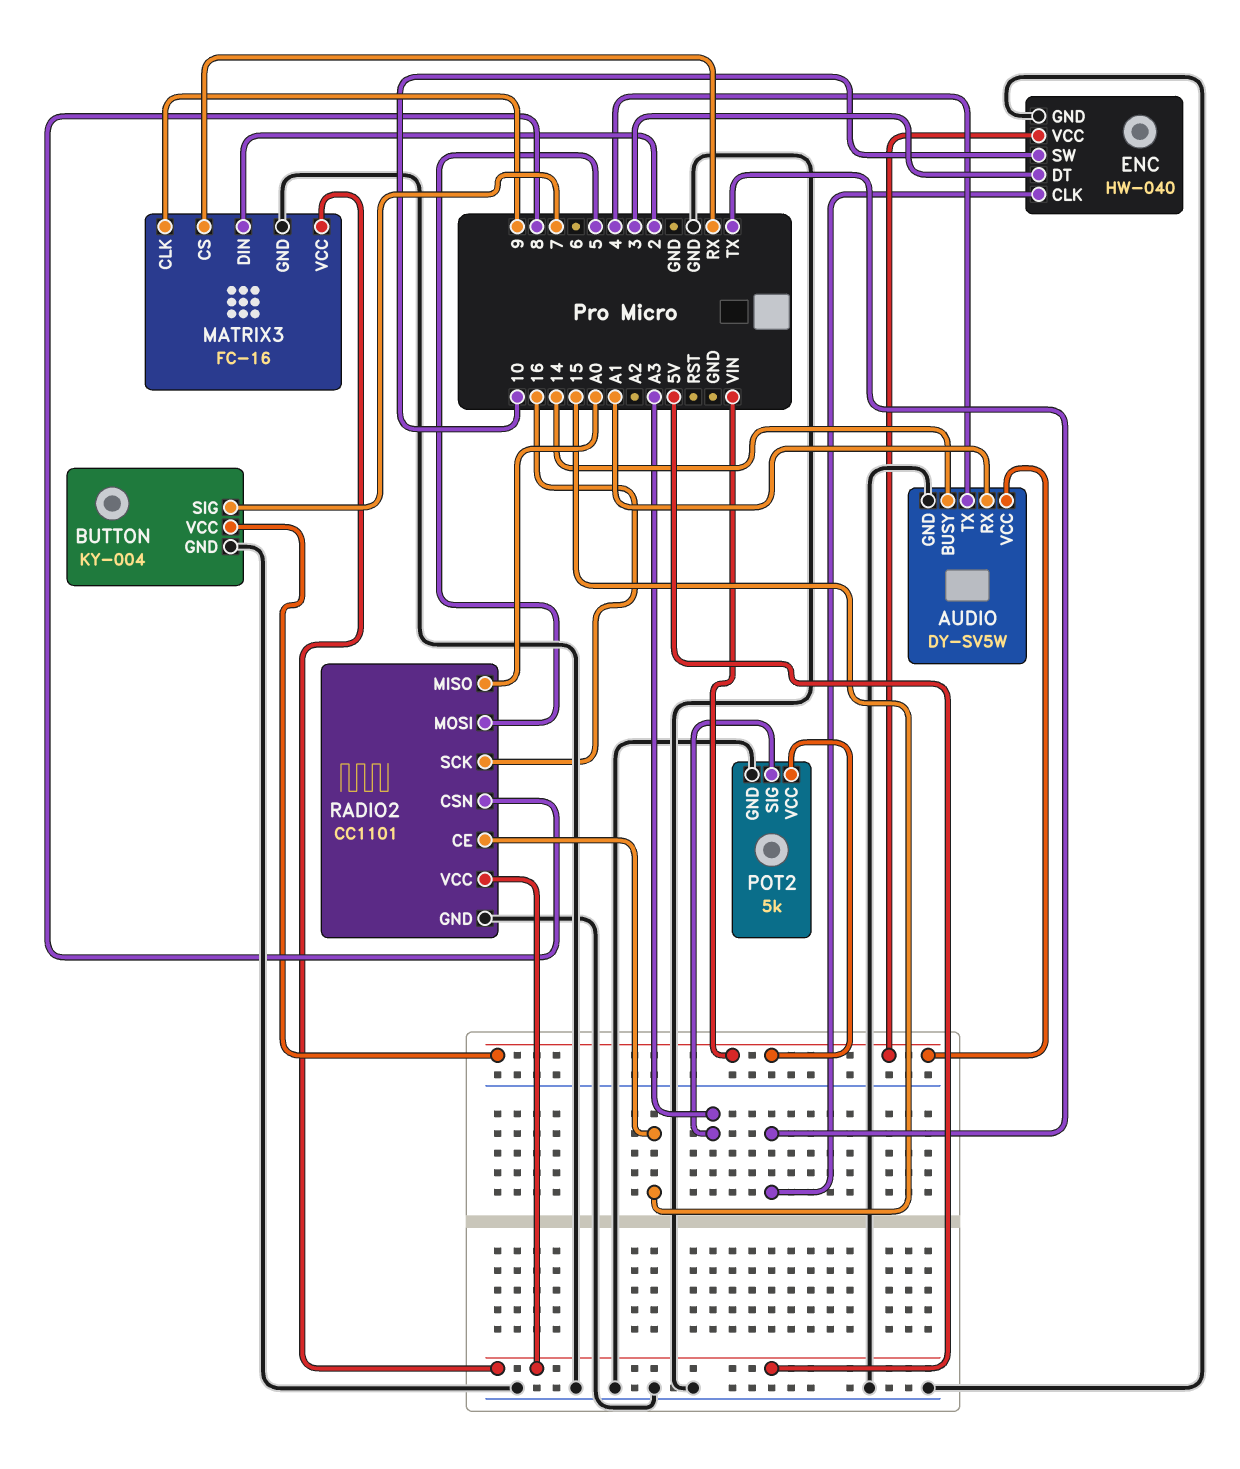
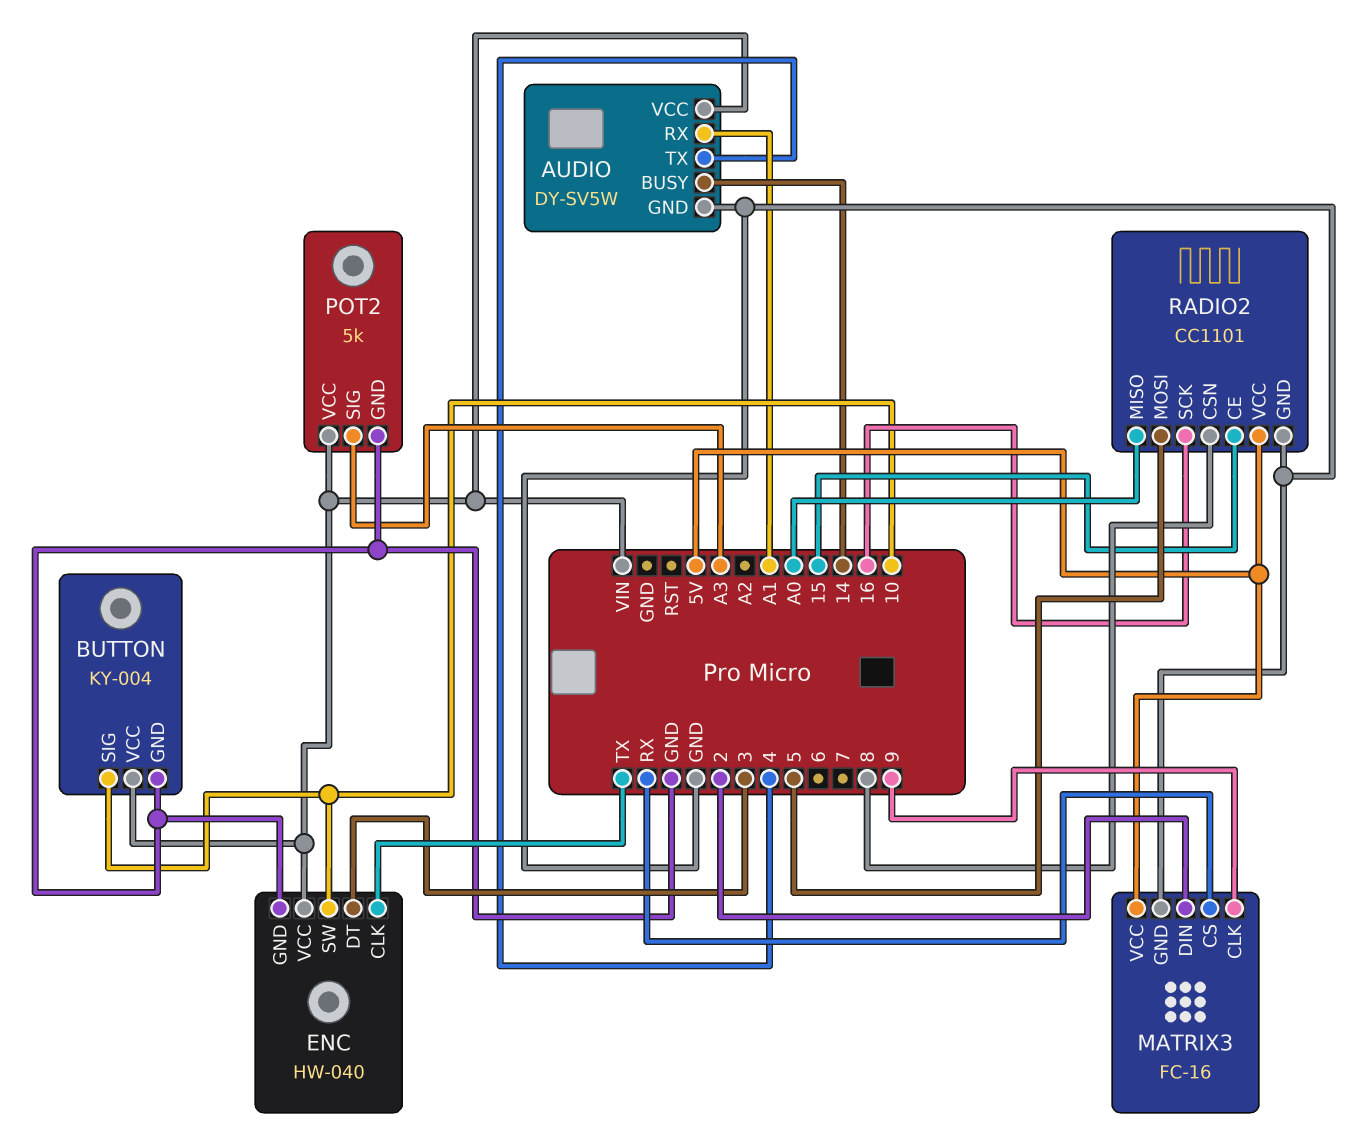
BUTTON pin SIG: 7 -> 10

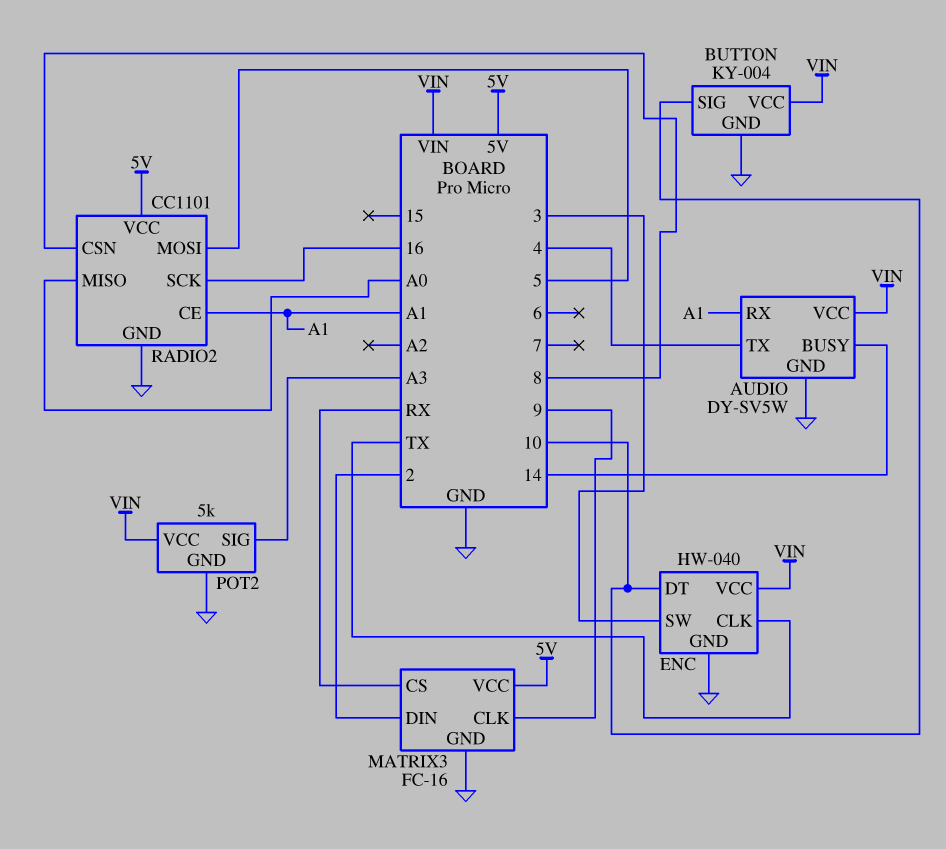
ENC pin DT: 3 -> 10
ENC pin SW: 10 -> 3
RADIO2 pin CE: 15 -> A1

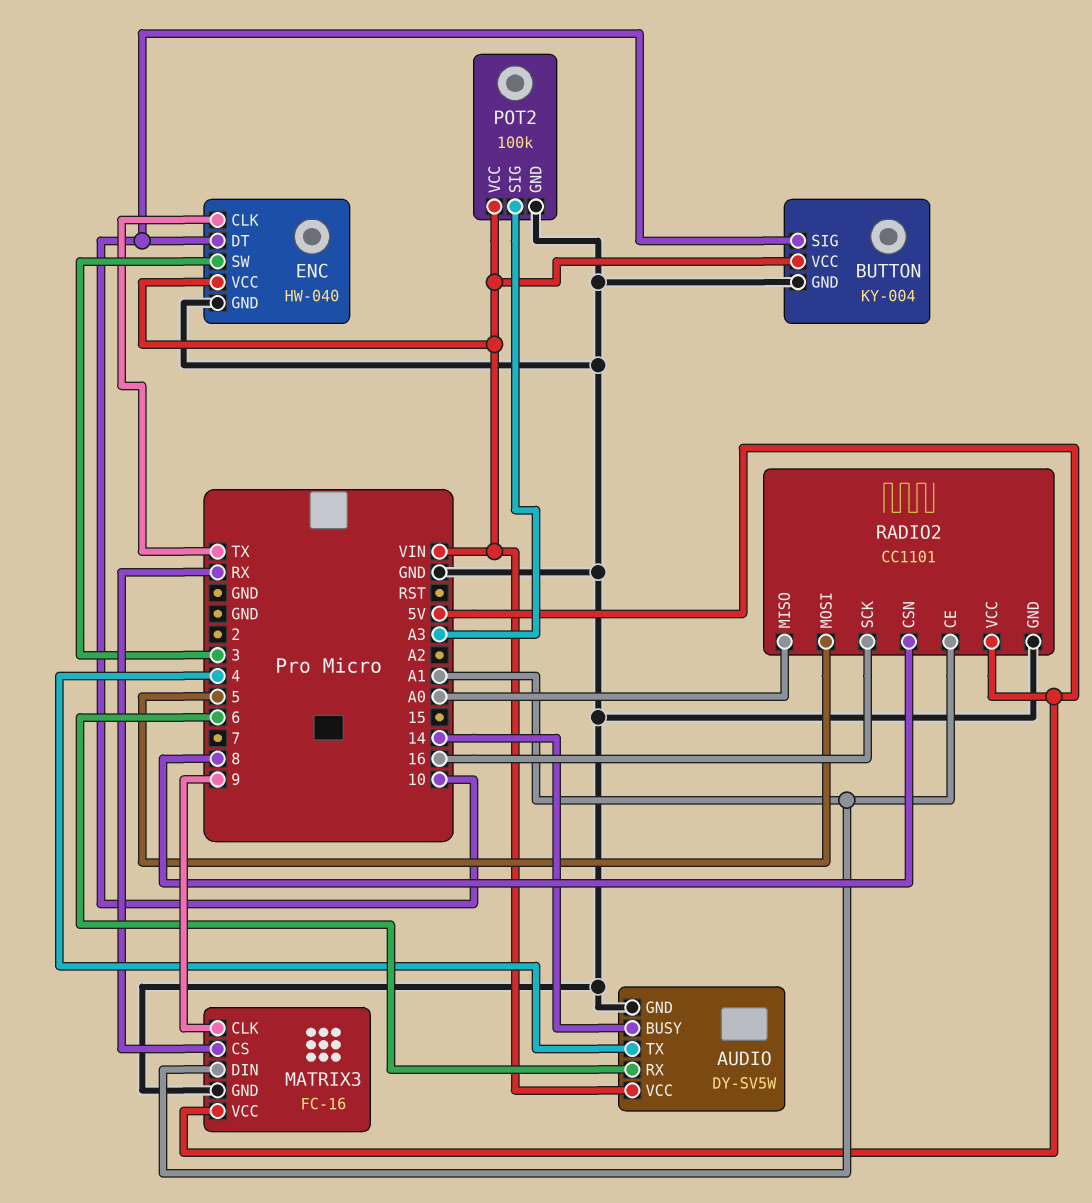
AUDIO pin RX: A1 -> 6
MATRIX3 pin DIN: 2 -> A1
POT2: 5k -> 100k

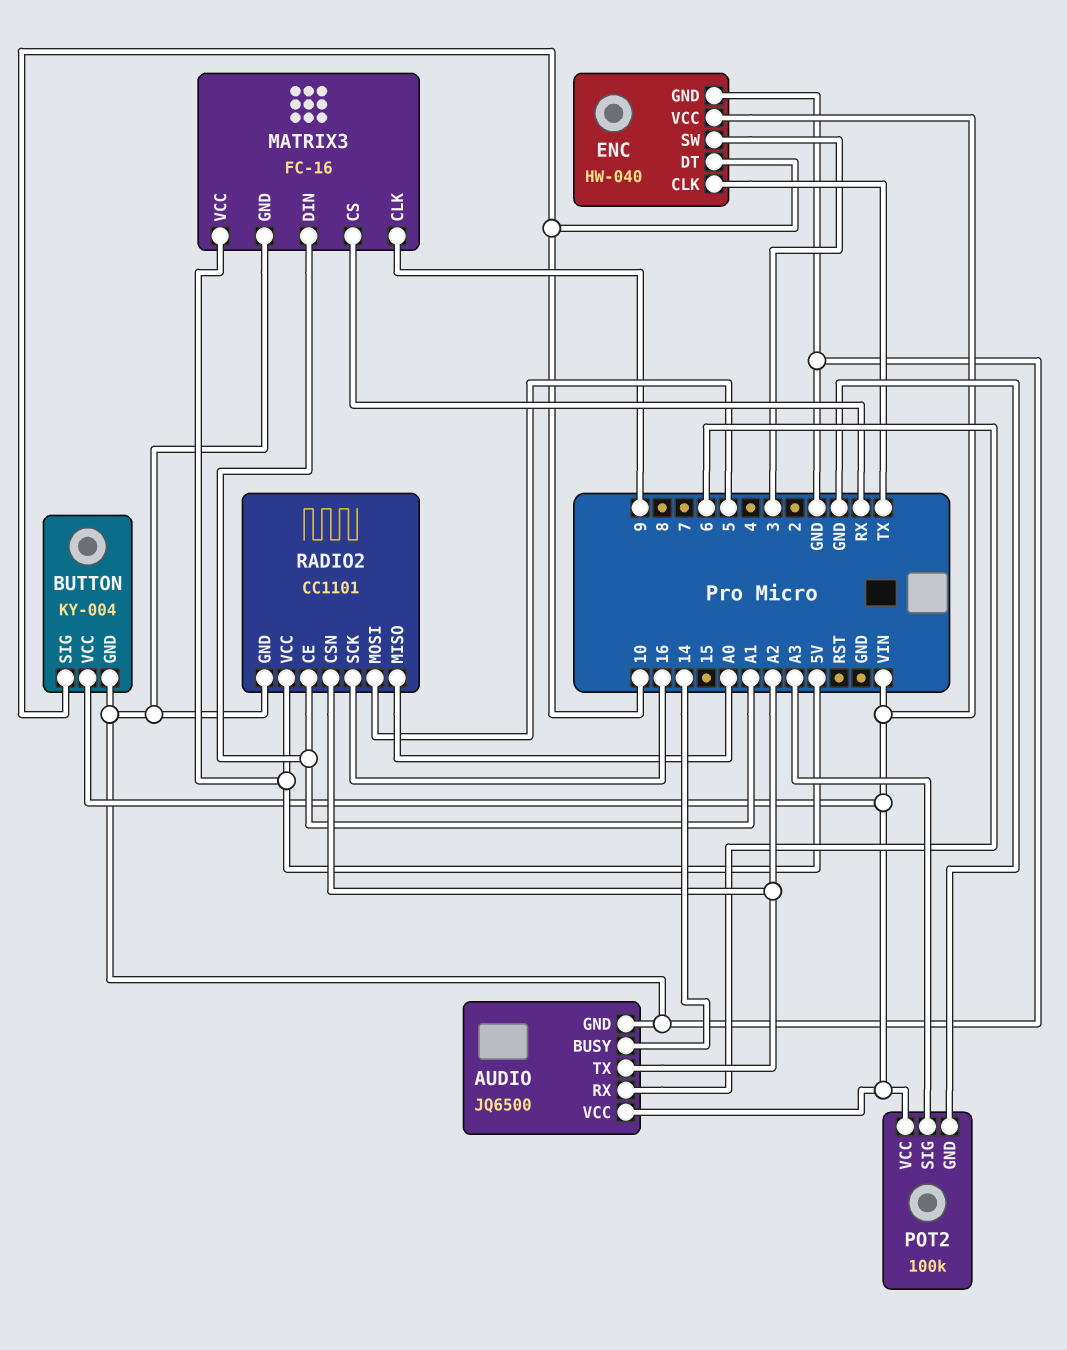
AUDIO: DY-SV5W -> JQ6500
AUDIO pin TX: 4 -> A2
RADIO2 pin CSN: 8 -> A2

